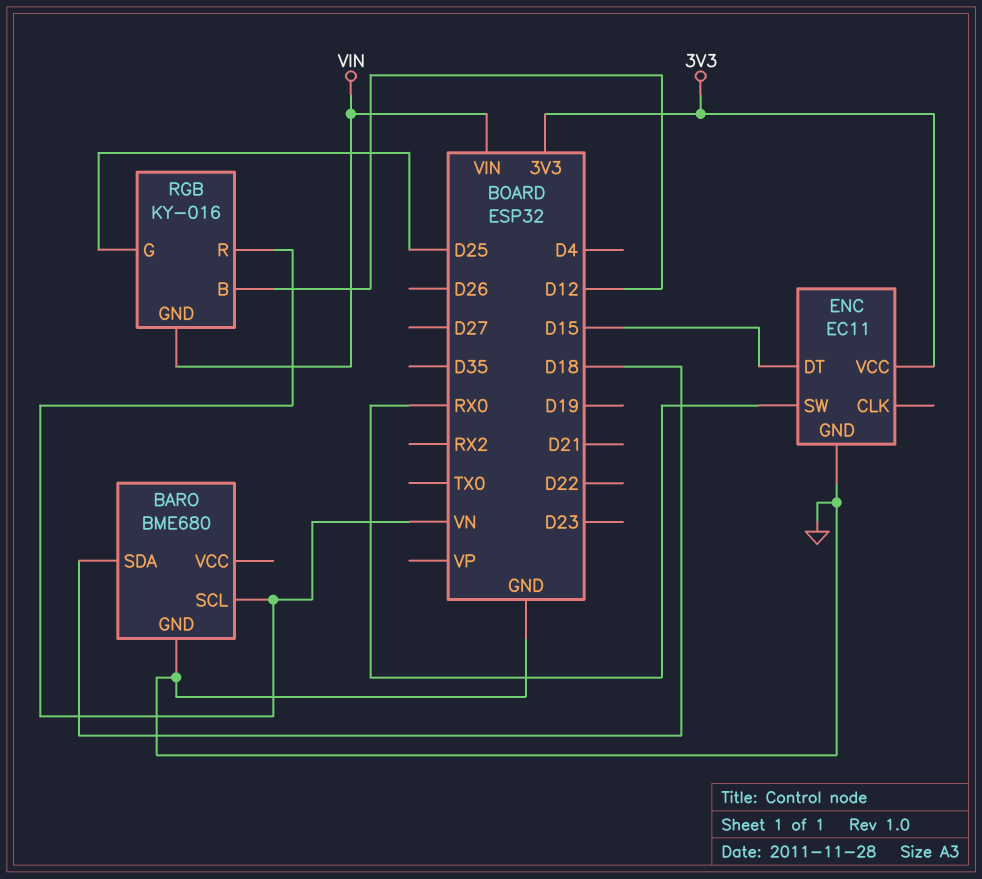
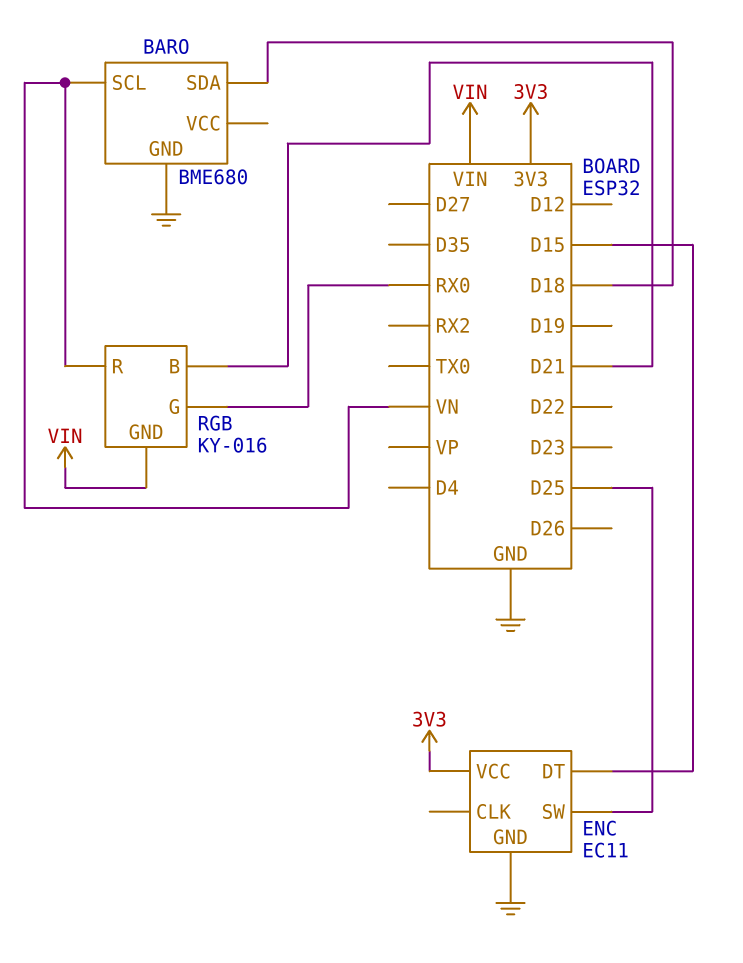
ENC pin SW: RX0 -> D25
RGB pin B: D12 -> D21
RGB pin G: D25 -> RX0

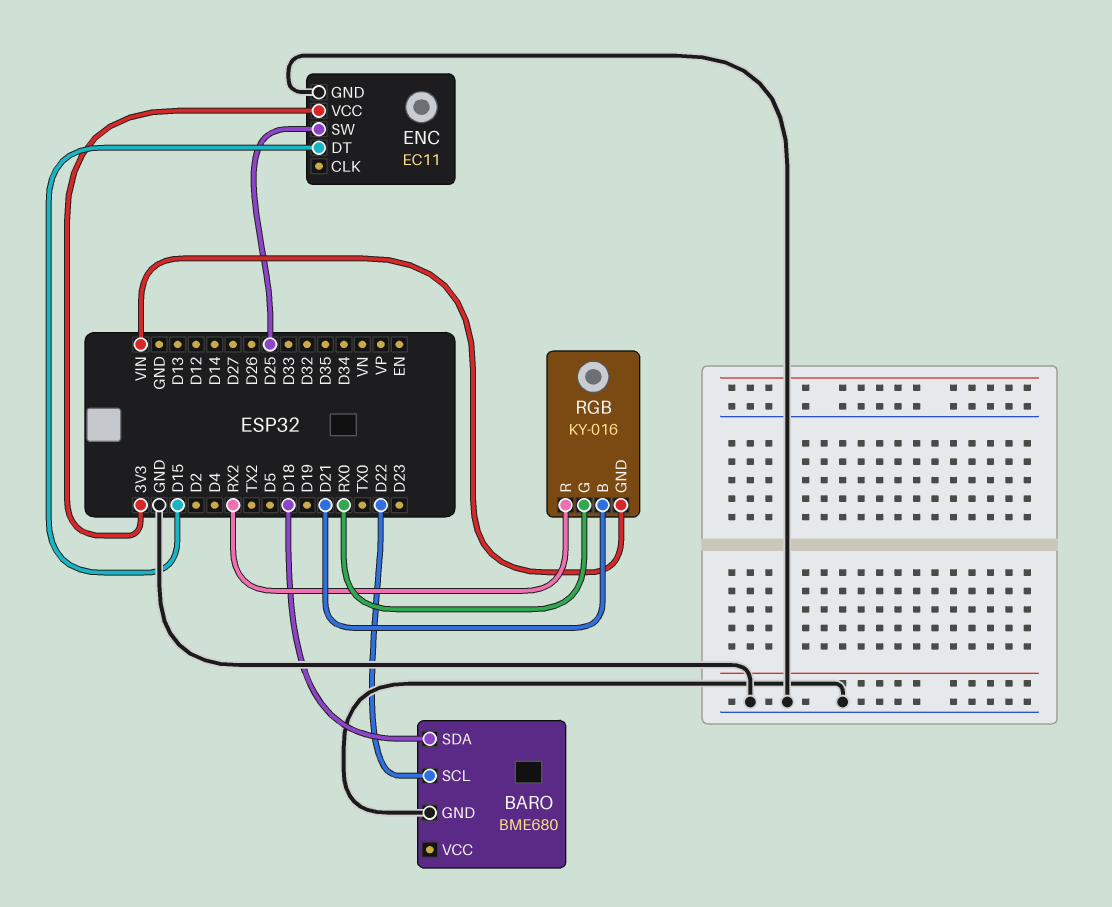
BARO pin SCL: VN -> D22
RGB pin R: VN -> RX2

